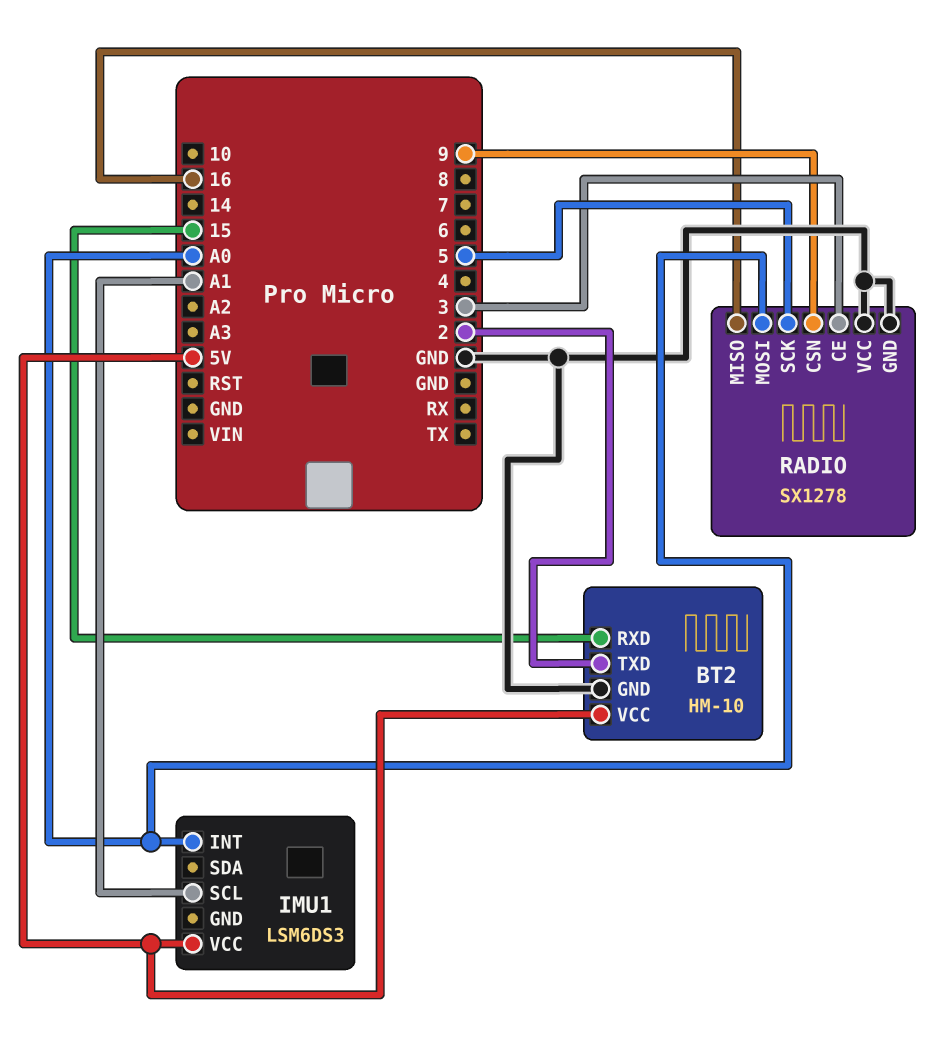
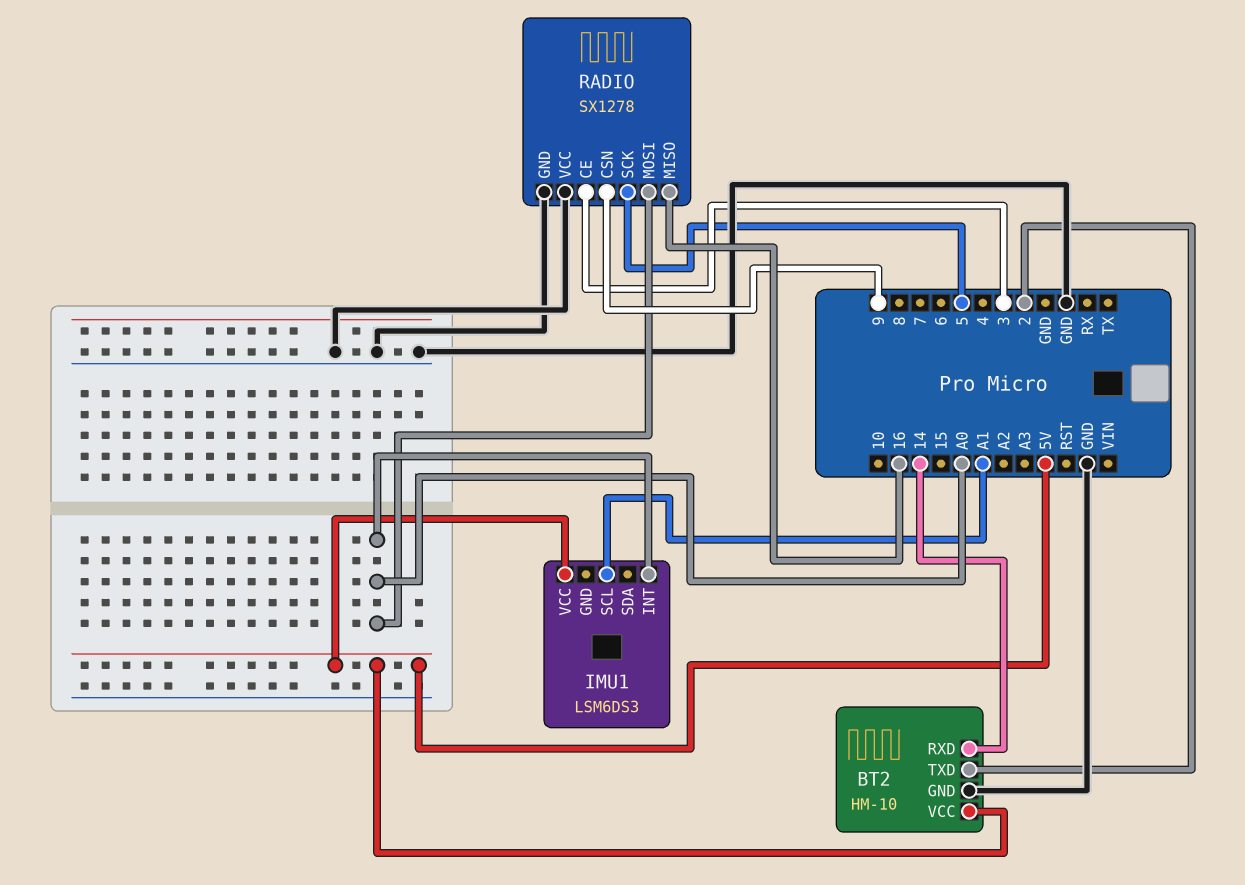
BT2 pin RXD: 15 -> 14

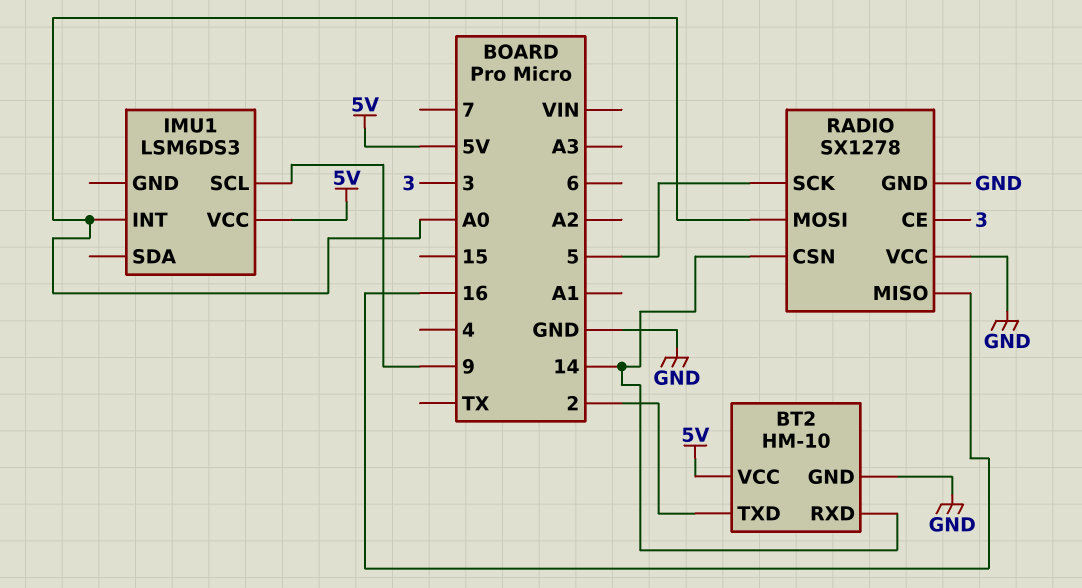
IMU1 pin SCL: A1 -> 9
RADIO pin CSN: 9 -> 14

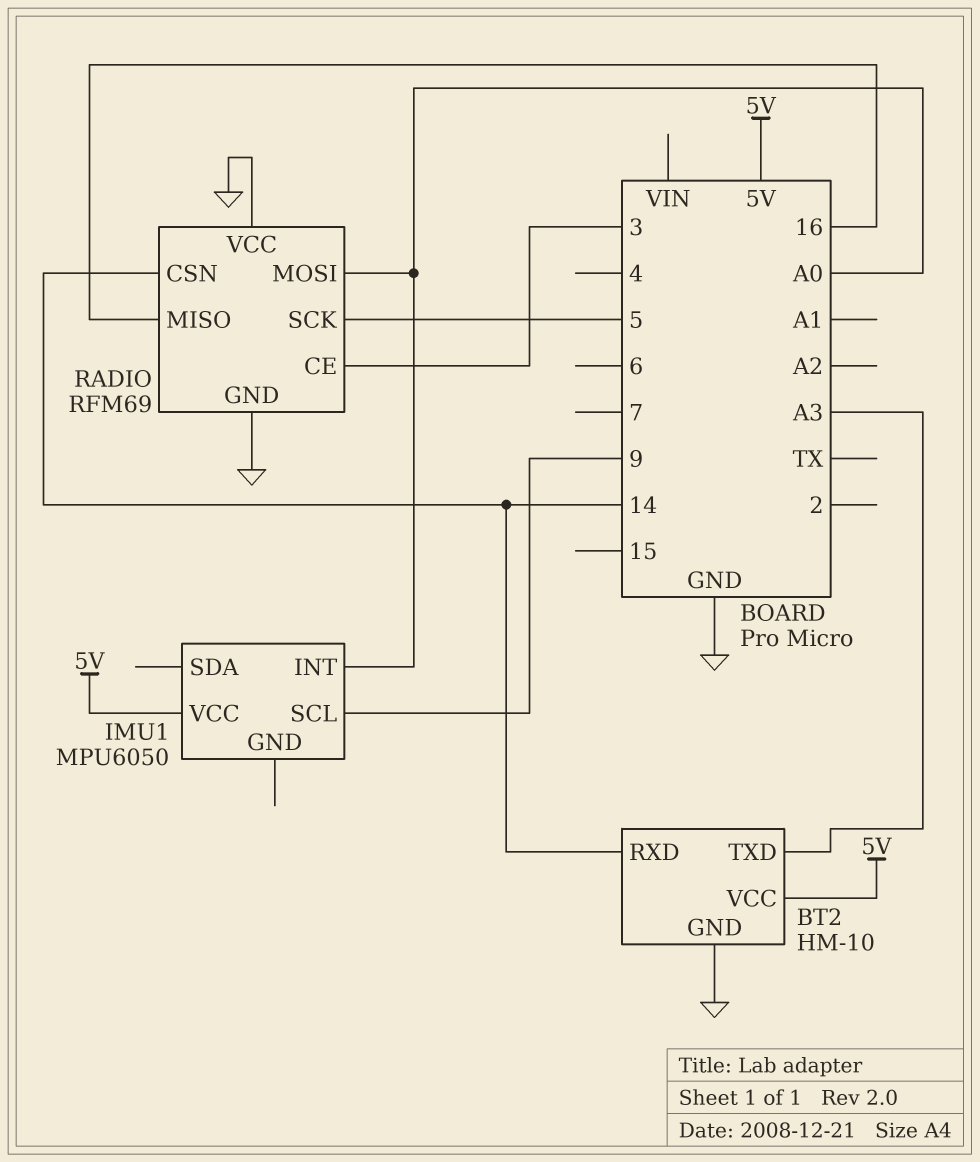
BT2 pin TXD: 2 -> A3
IMU1: LSM6DS3 -> MPU6050
RADIO: SX1278 -> RFM69

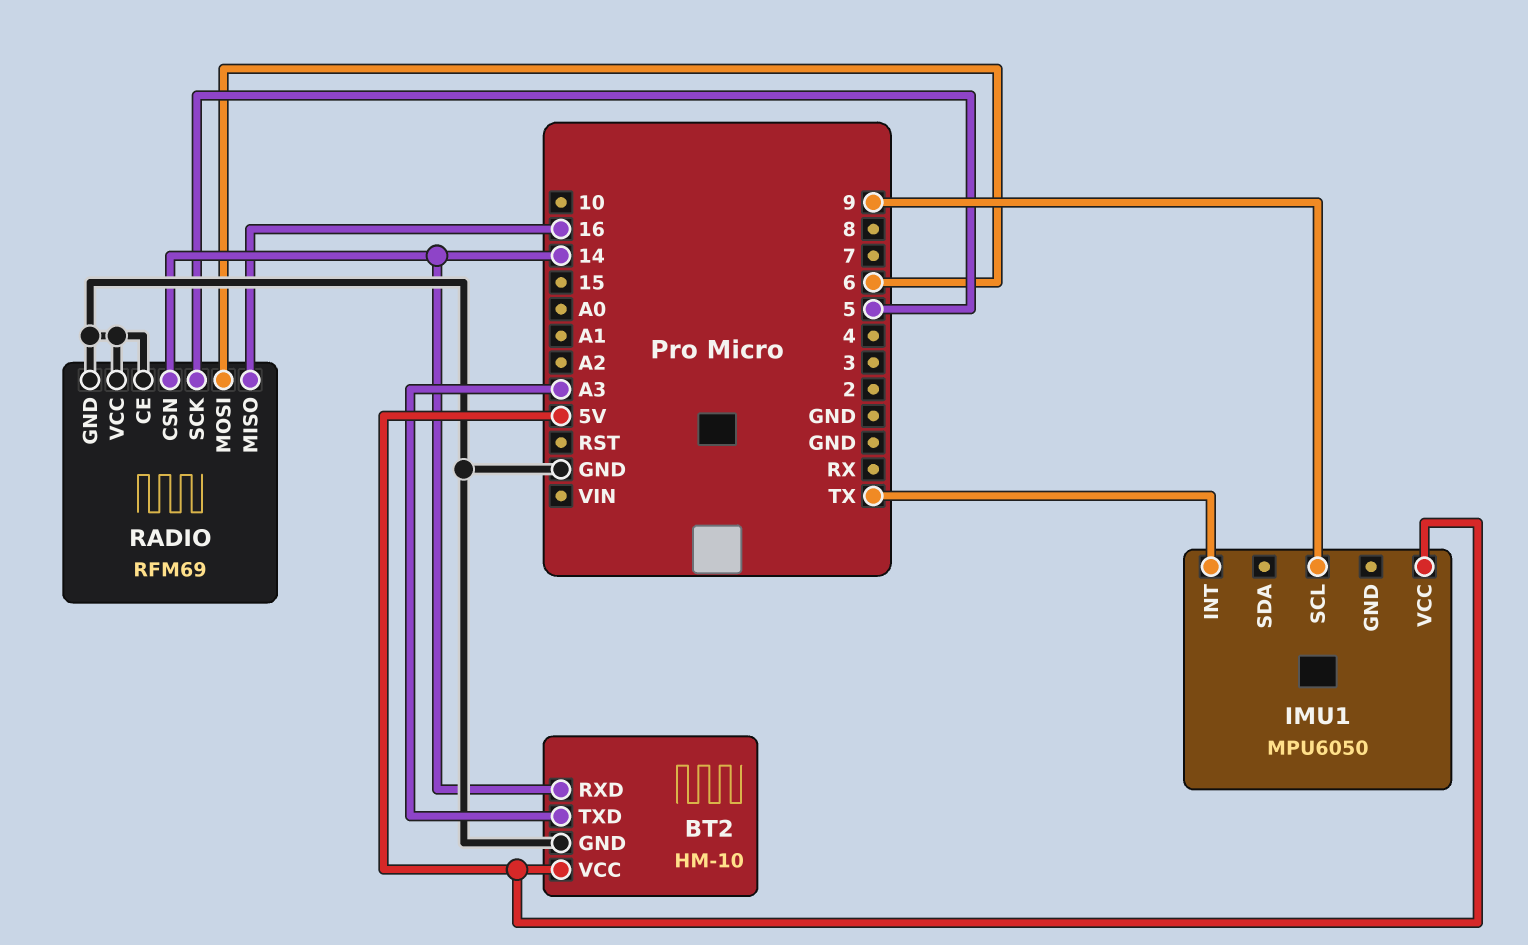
IMU1 pin INT: A0 -> TX
RADIO pin CE: 3 -> GND
RADIO pin MOSI: A0 -> 6

